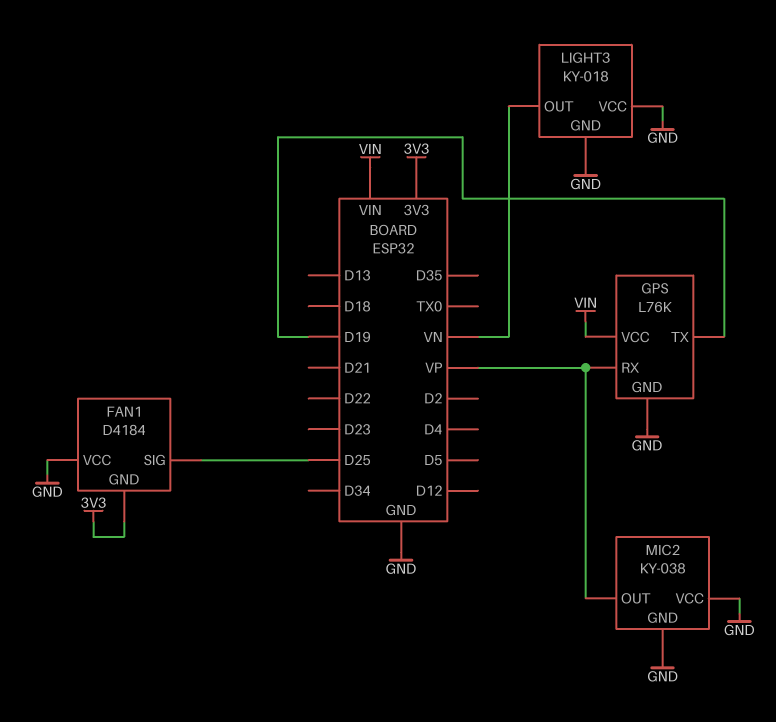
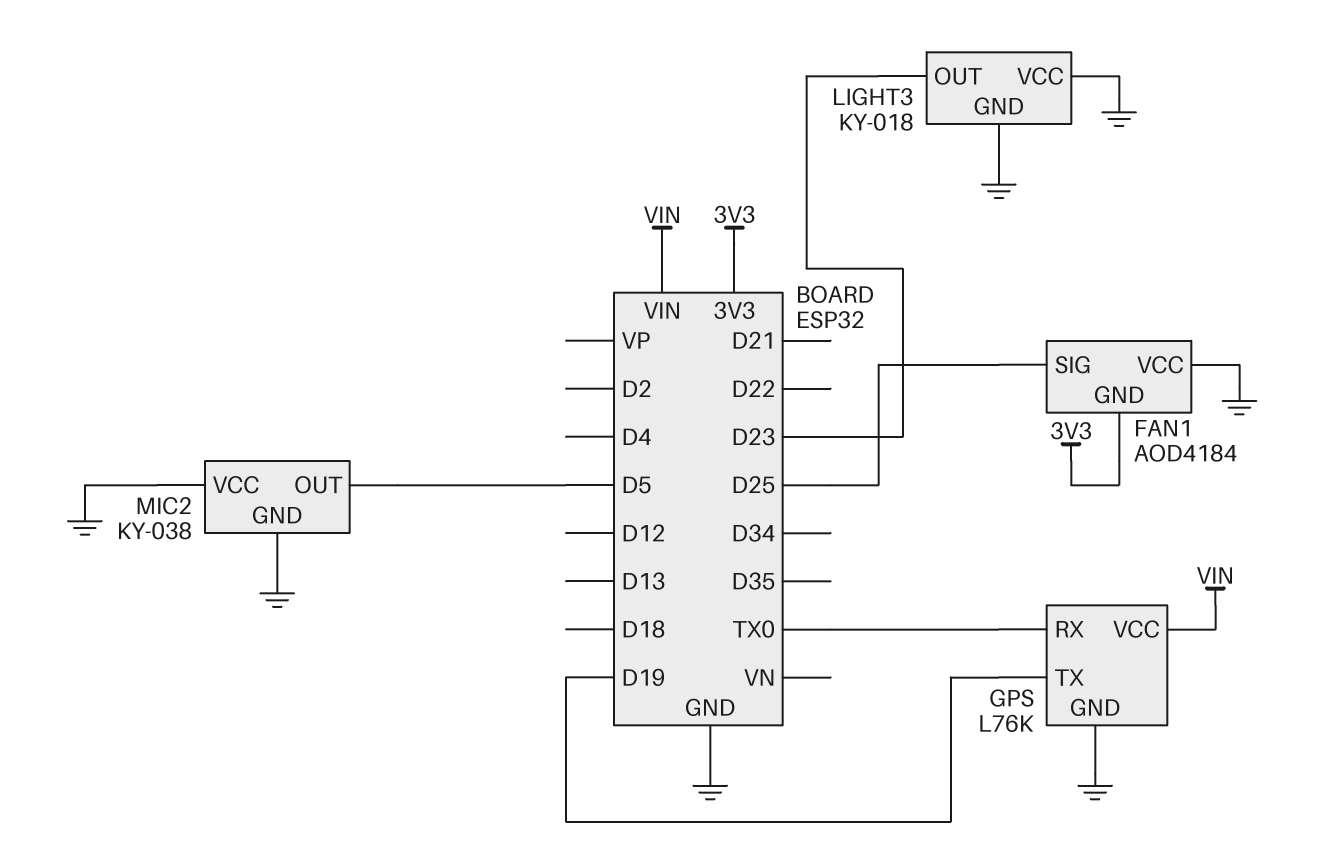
FAN1: D4184 -> AOD4184
GPS pin RX: VP -> TX0
LIGHT3 pin OUT: VN -> D23
MIC2 pin OUT: VP -> D5

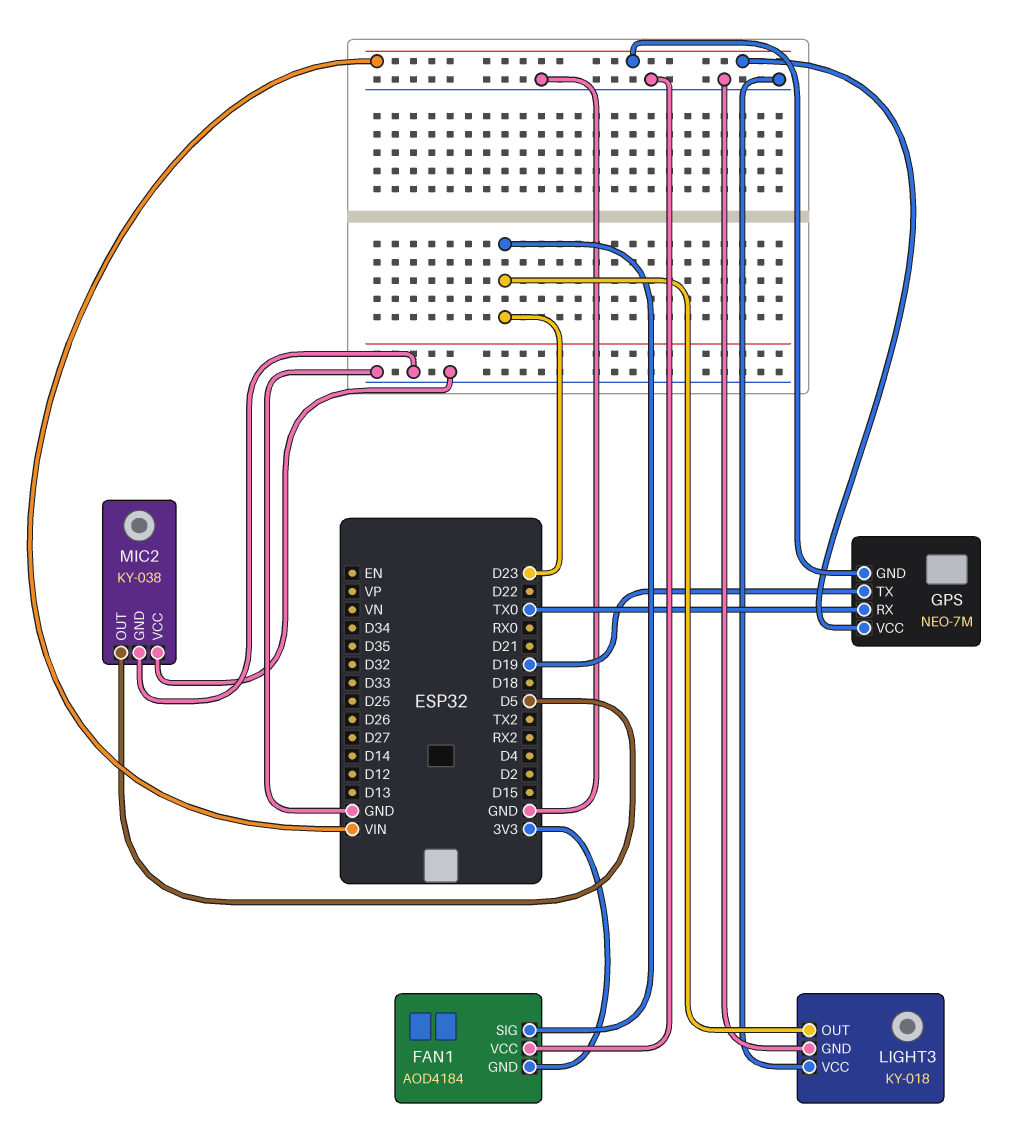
FAN1 pin SIG: D25 -> D23
GPS: L76K -> NEO-7M
GPS pin GND: GND -> VIN

